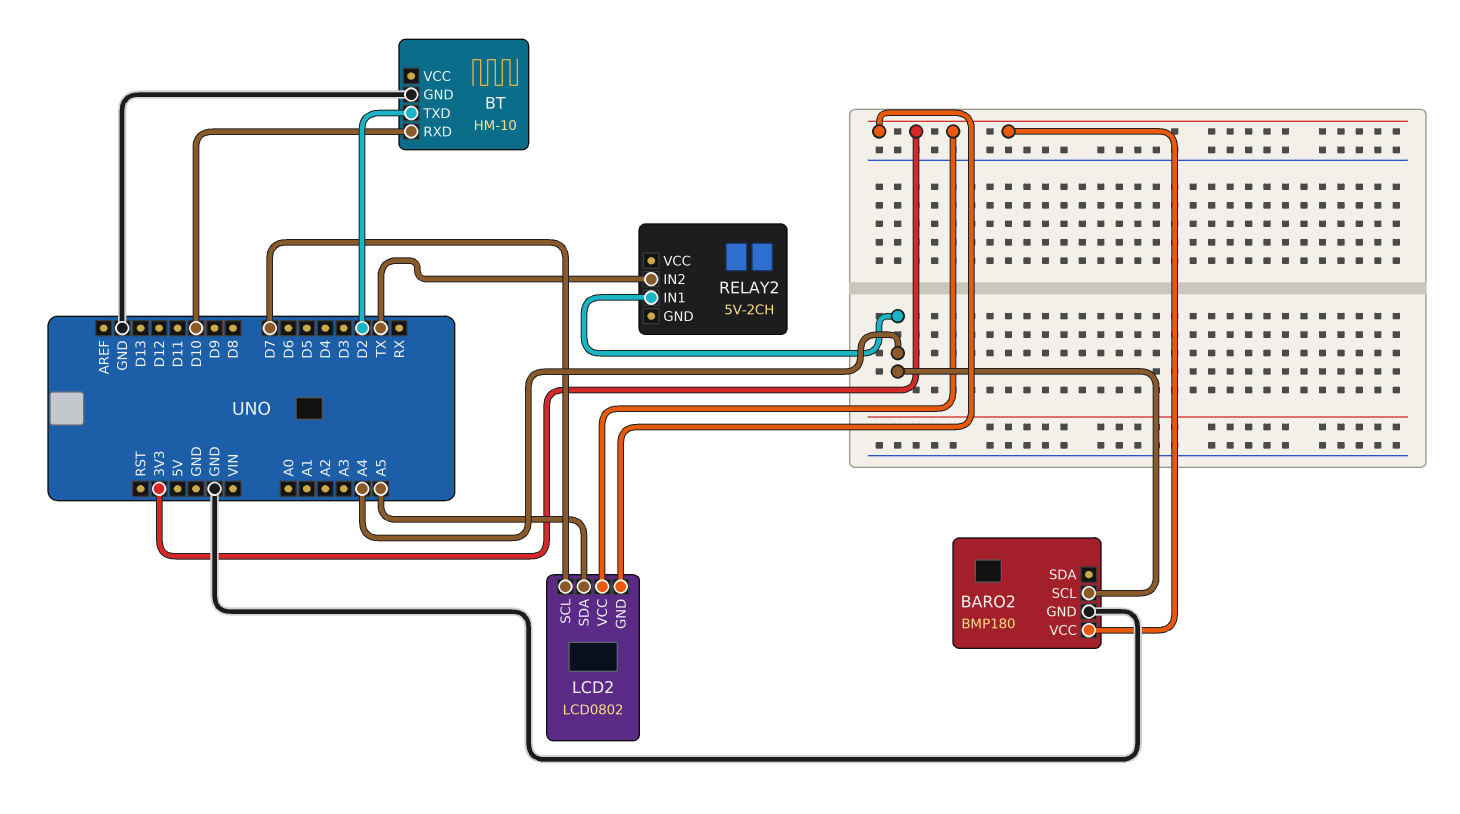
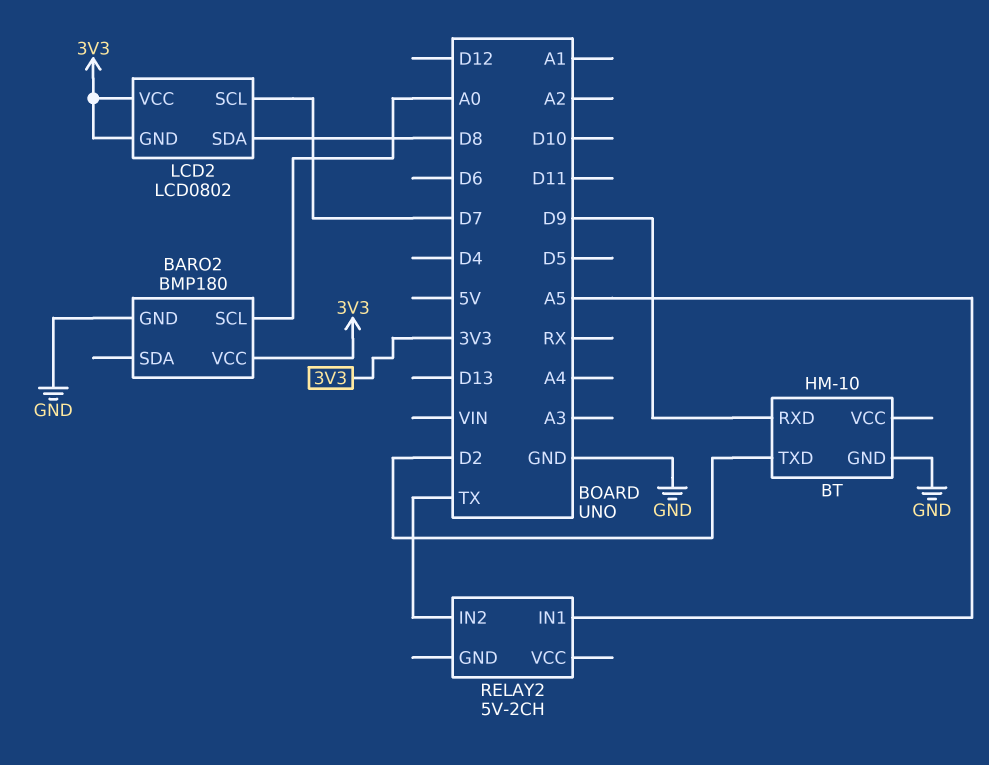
BARO2 pin SCL: A4 -> A0
BT pin RXD: D10 -> D9
LCD2 pin SDA: A5 -> D8
RELAY2 pin IN1: A4 -> A5

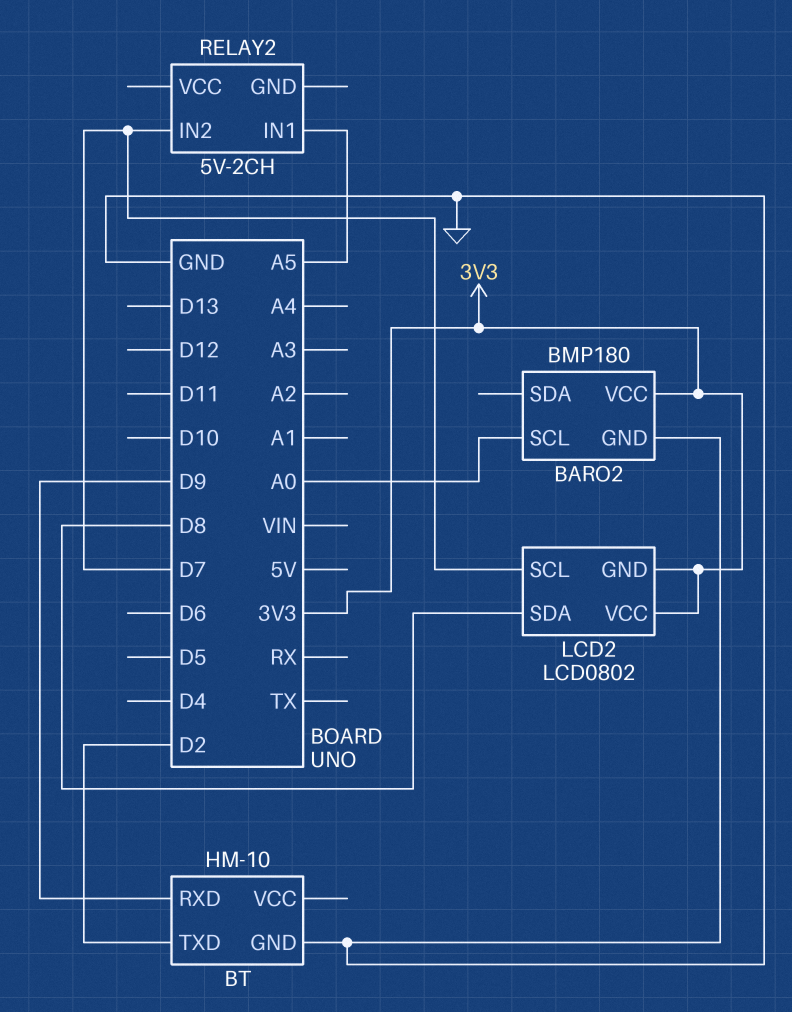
RELAY2 pin IN2: TX -> D7

